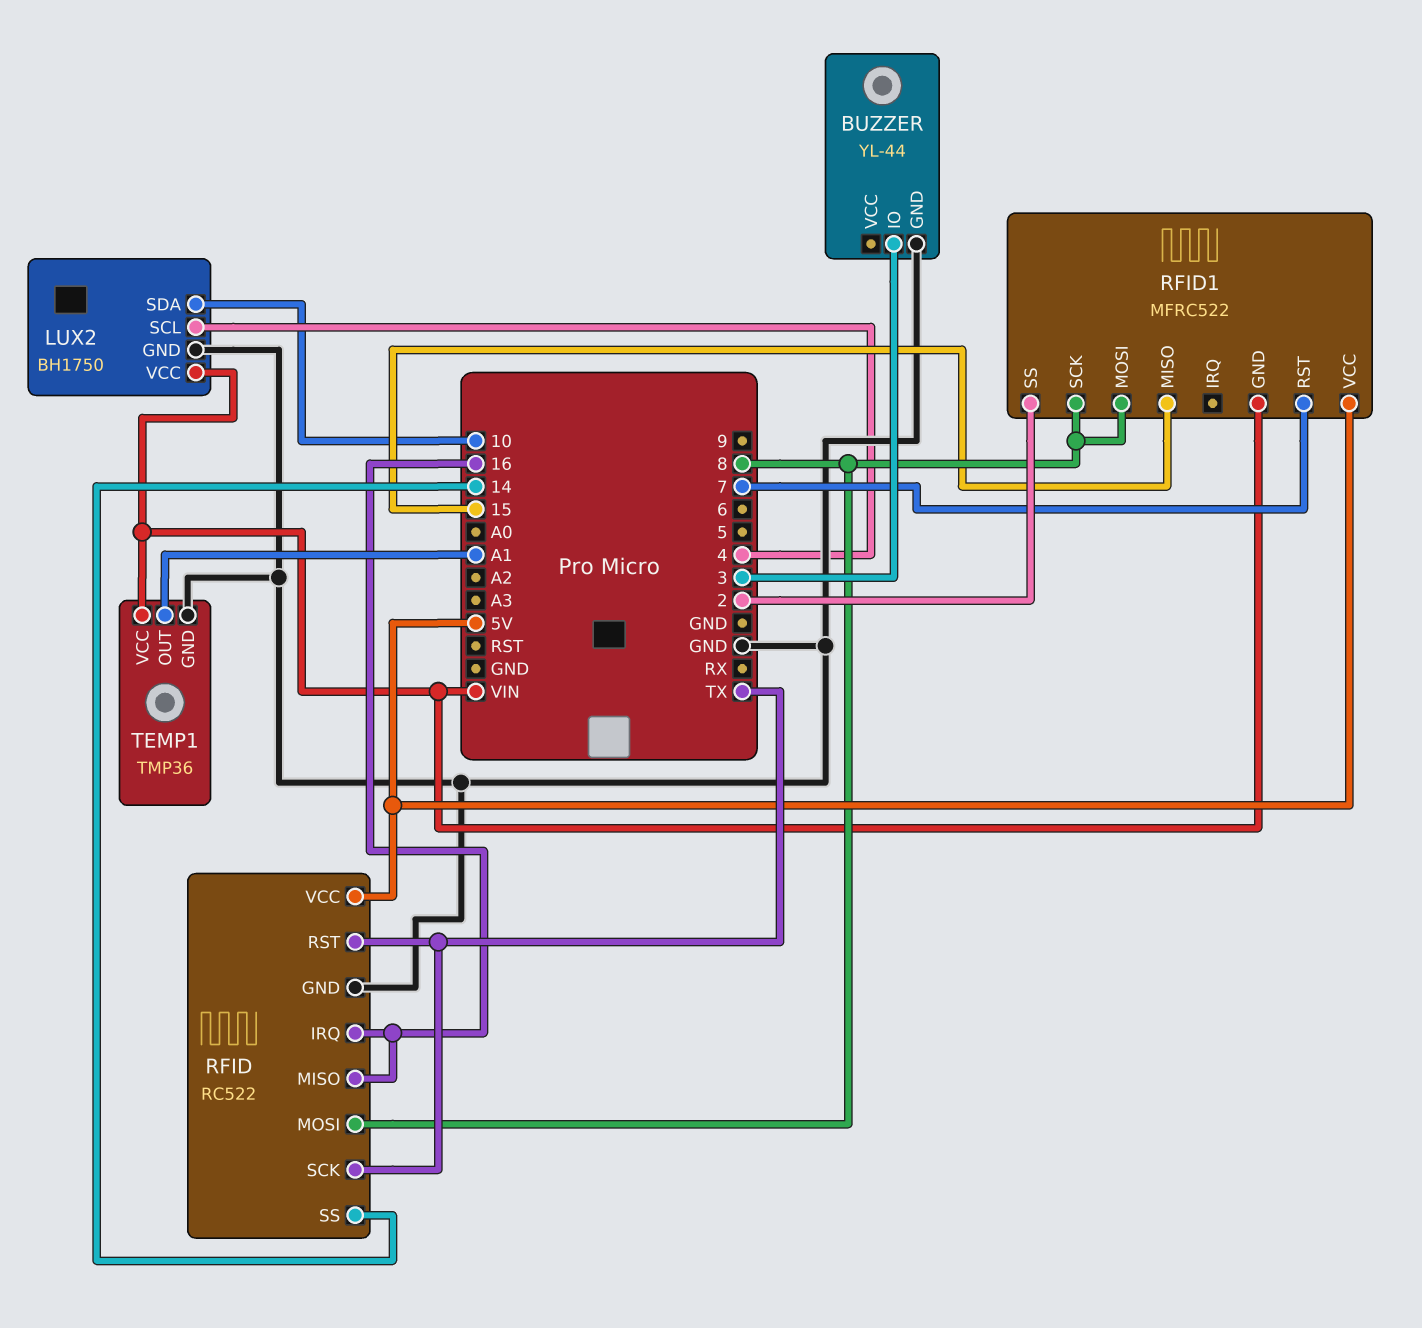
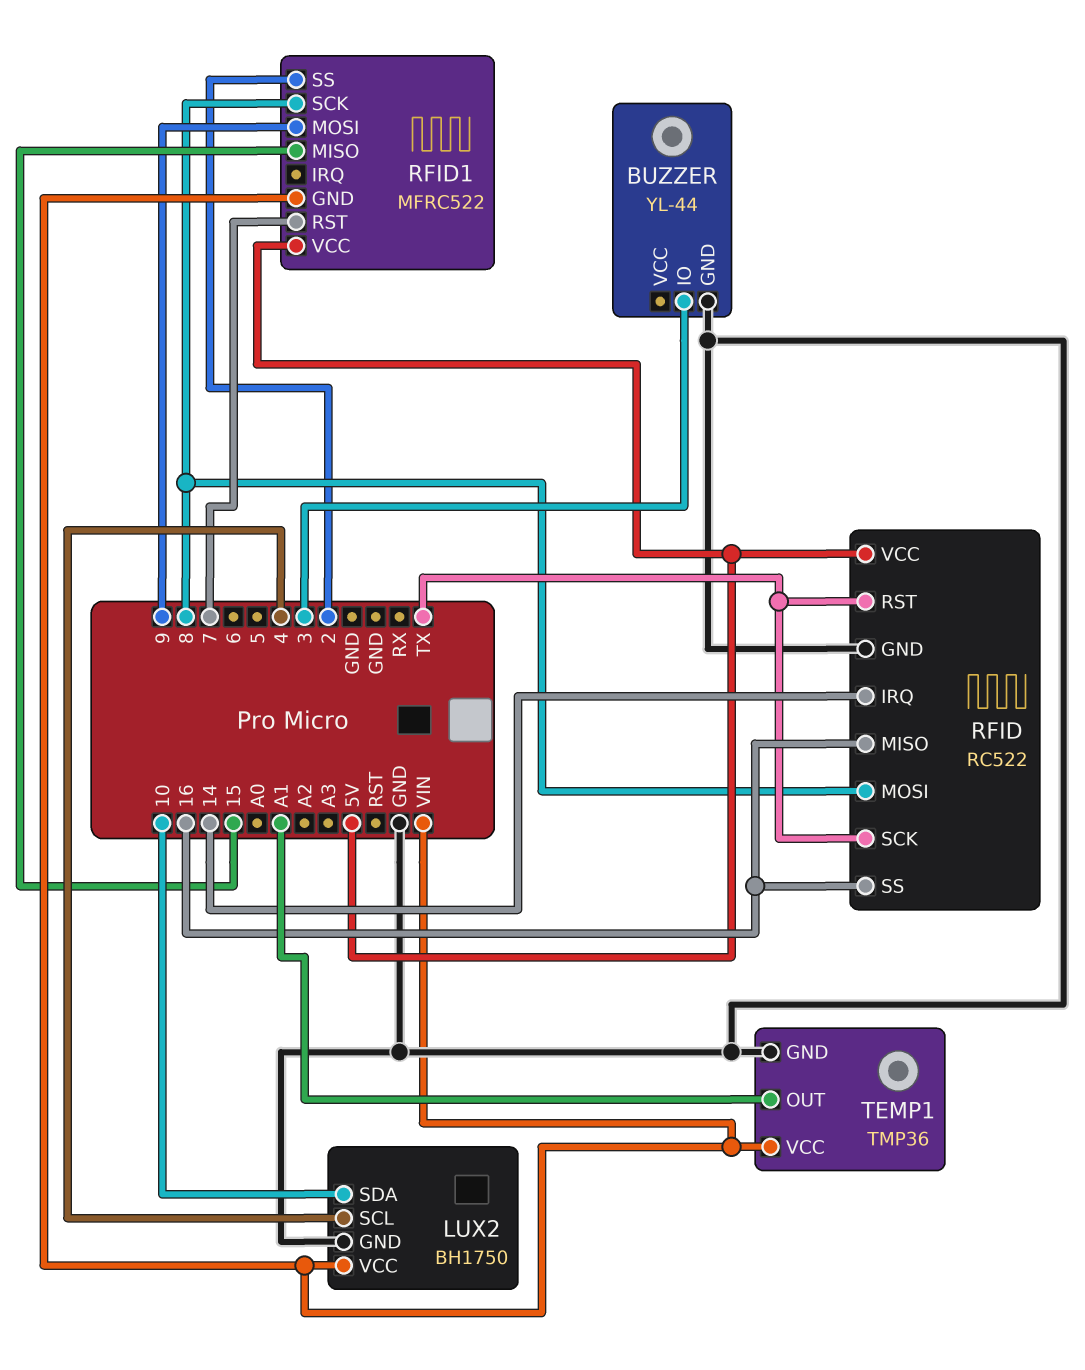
RFID pin IRQ: 16 -> 14
RFID pin SS: 14 -> 16
RFID1 pin MOSI: 8 -> 9

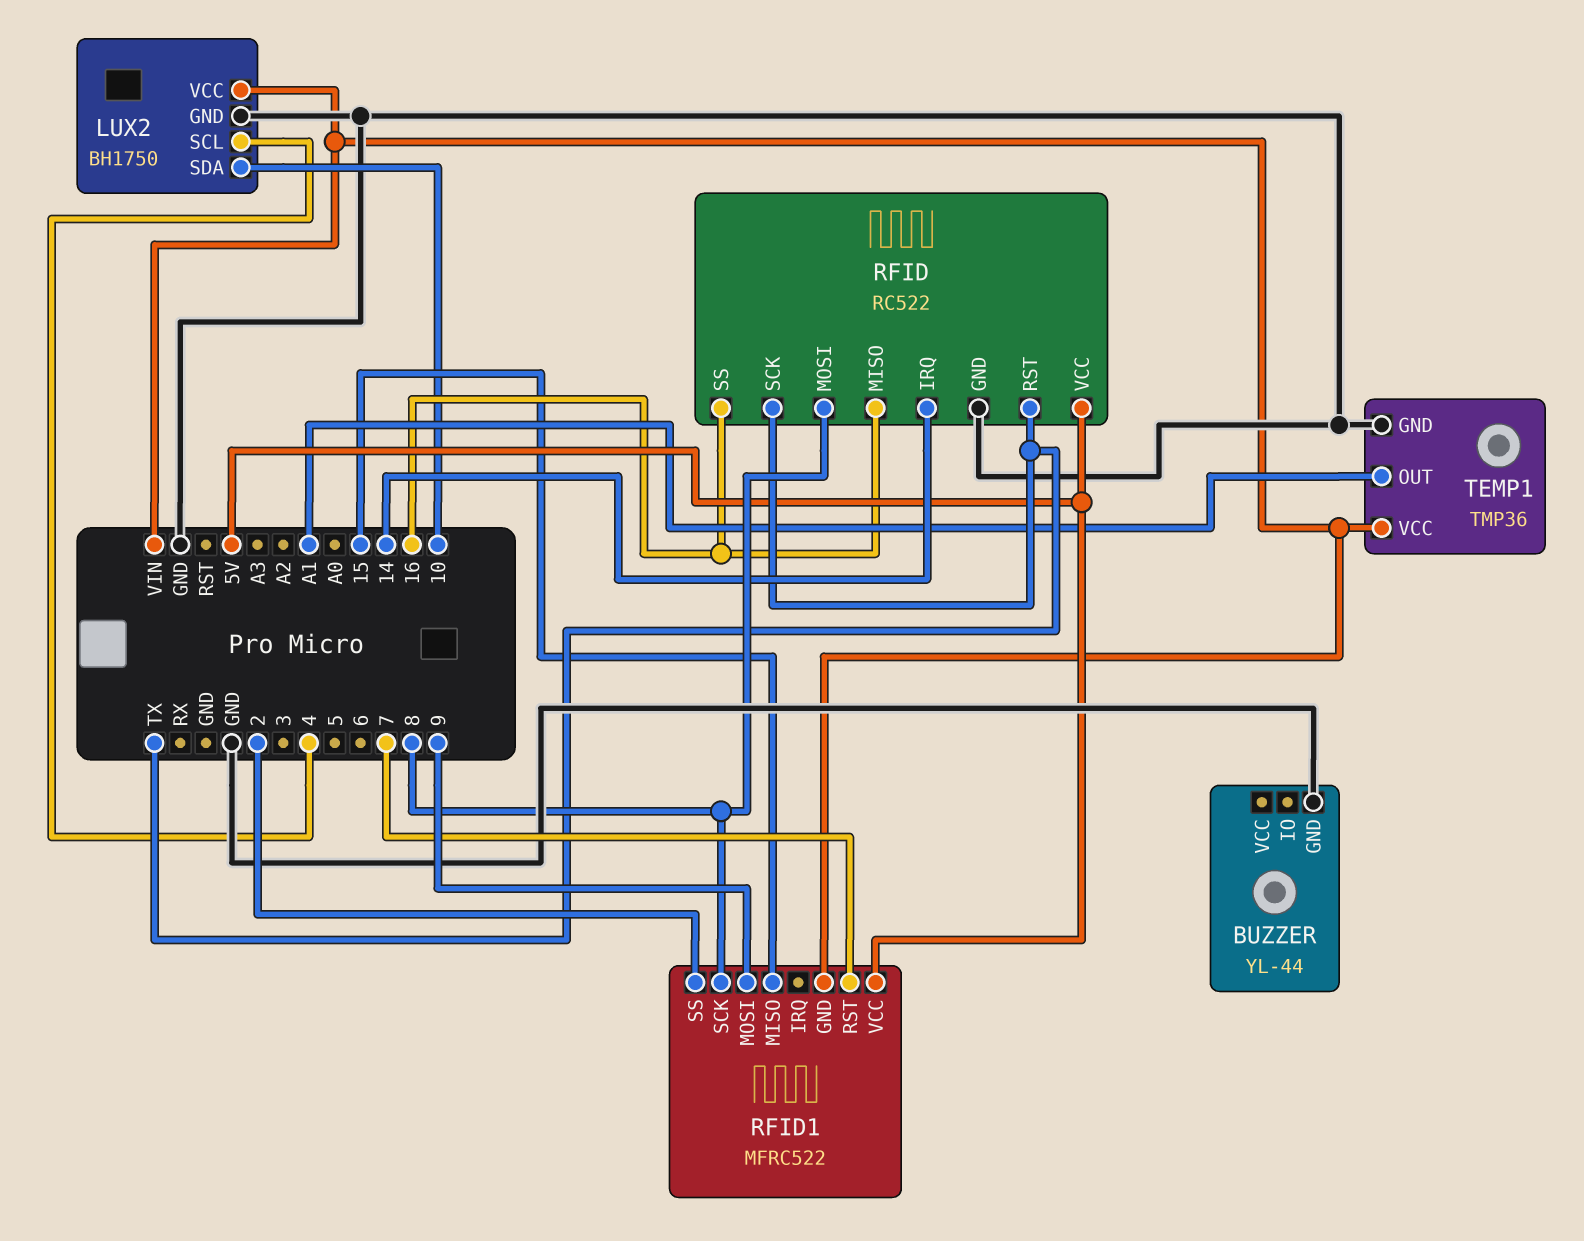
BUZZER pin IO: 3 -> none

